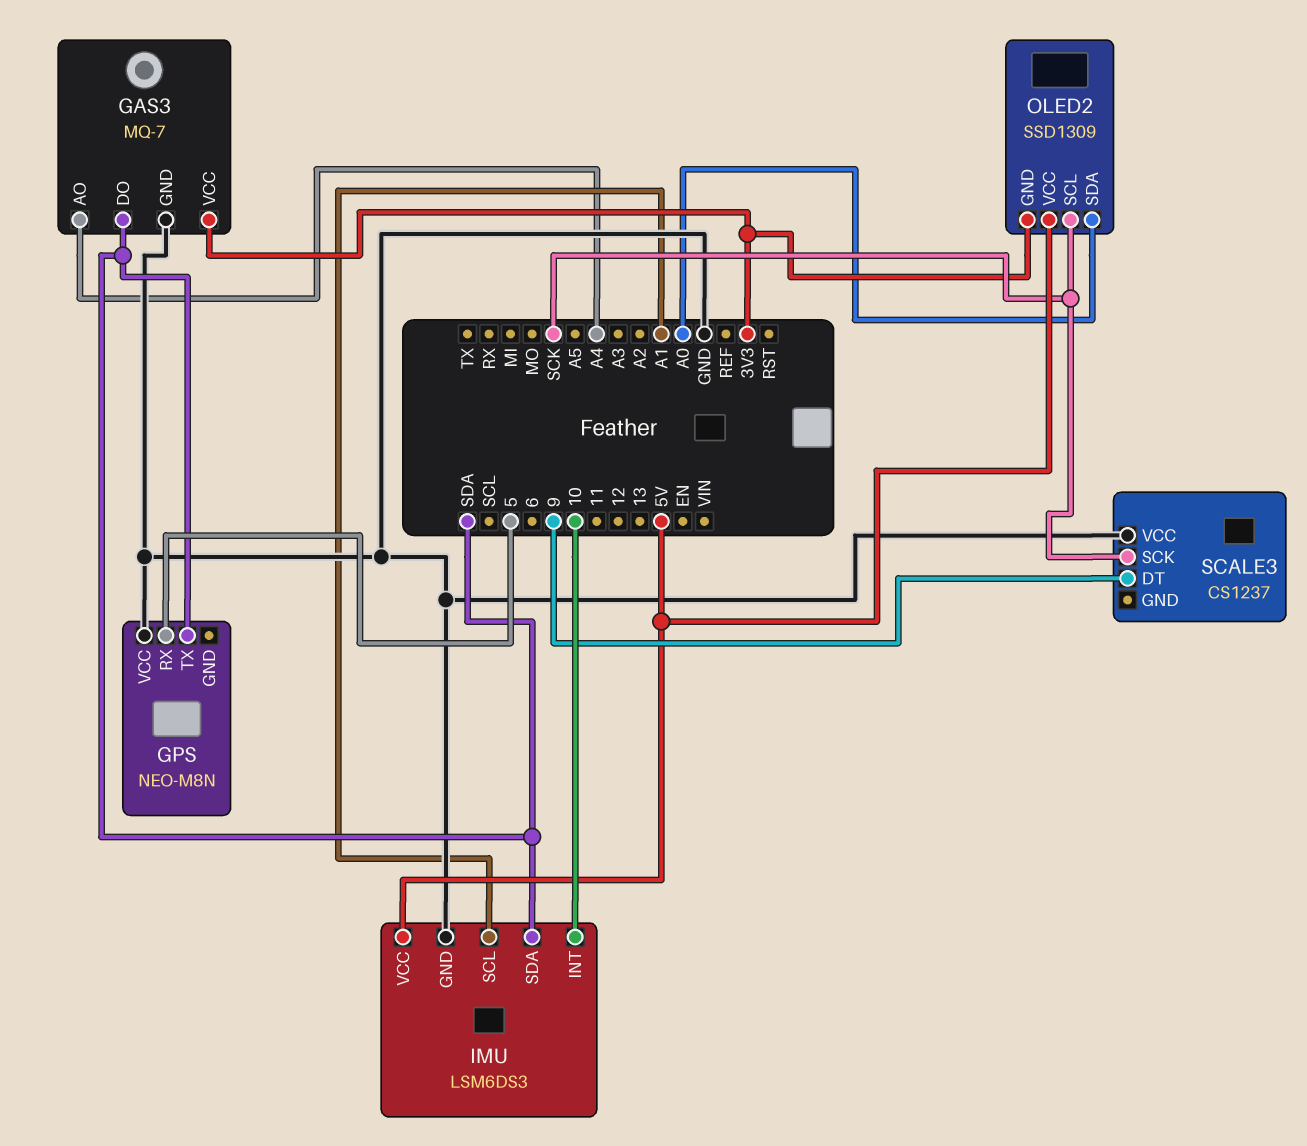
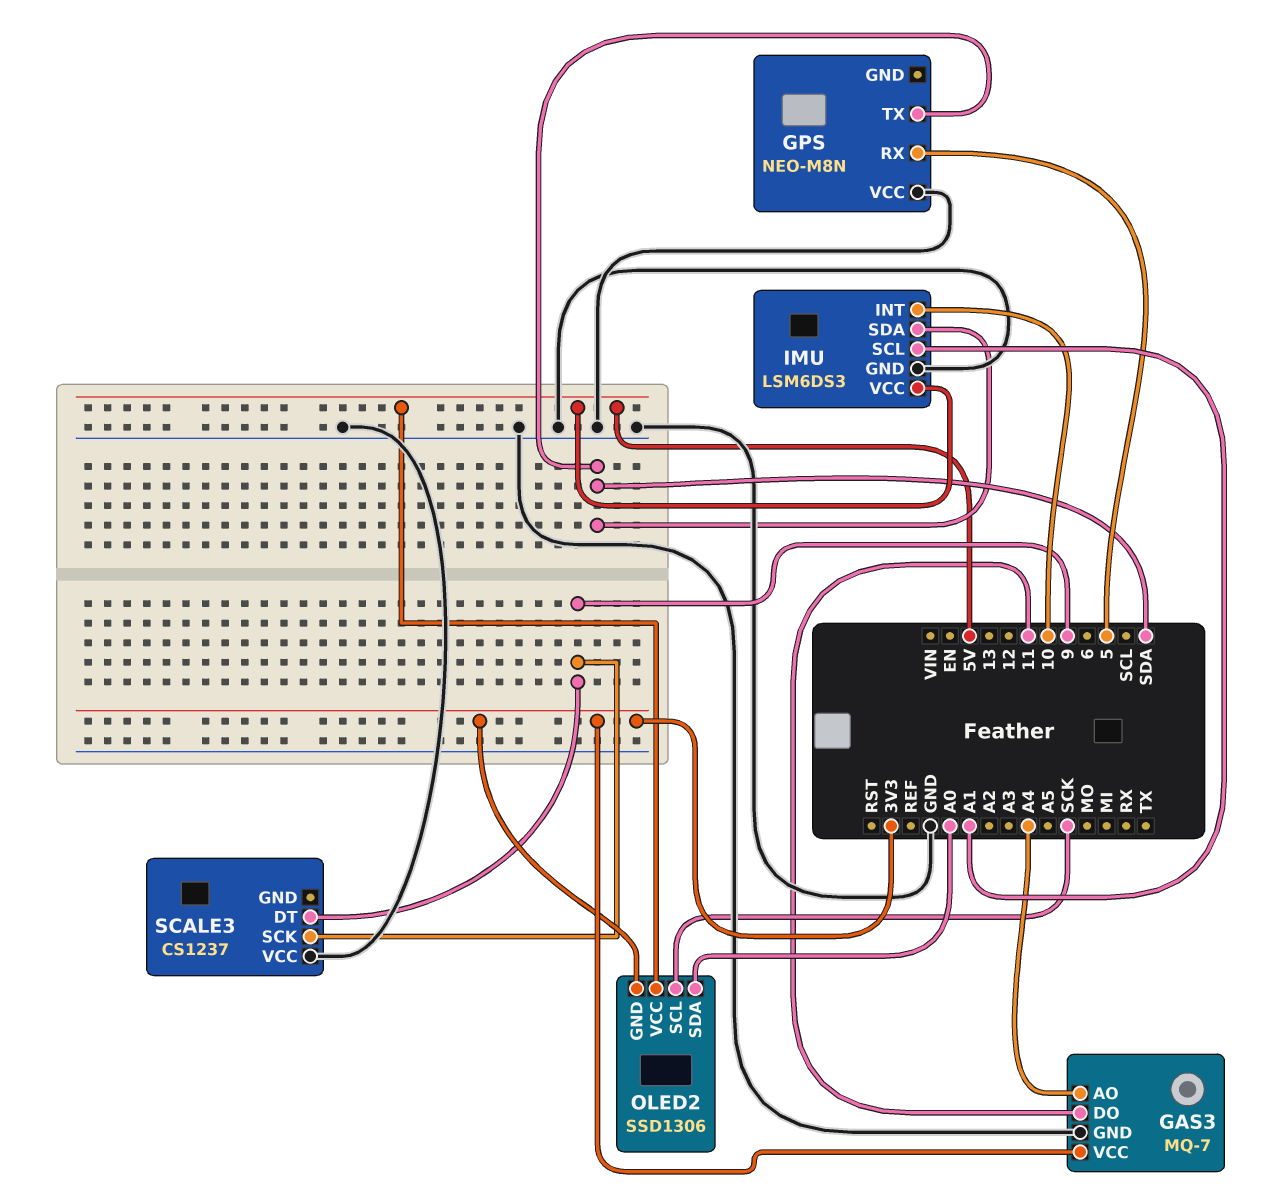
GAS3 pin DO: SDA -> 11
OLED2: SSD1309 -> SSD1306
SCALE3 pin SCK: SCK -> 9

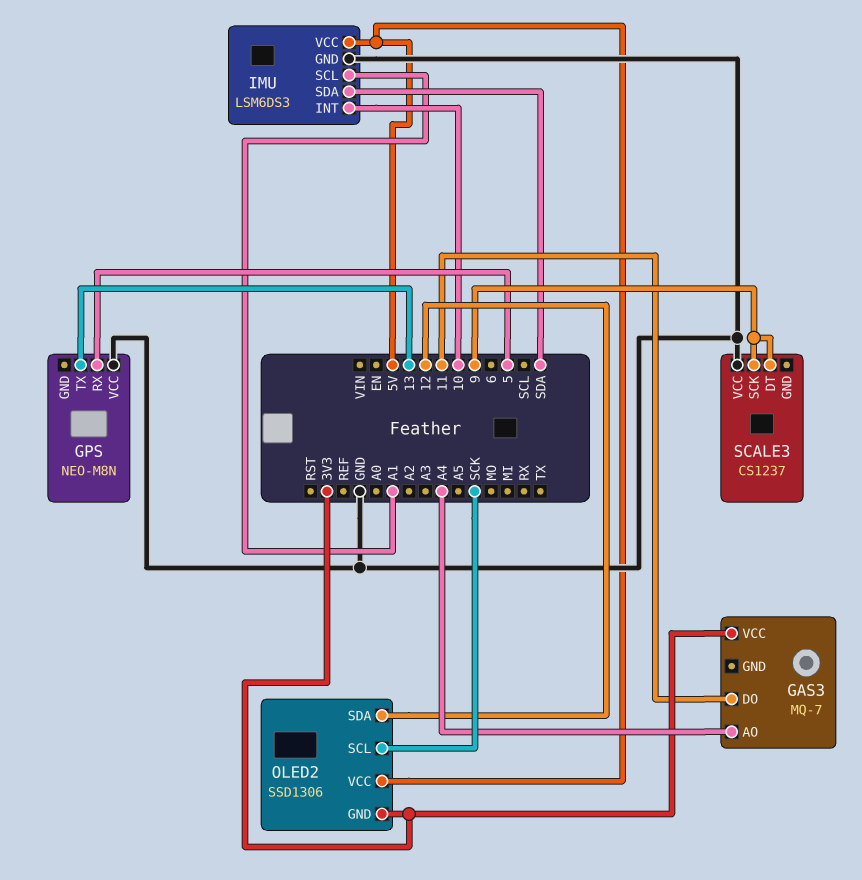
GAS3 pin GND: GND -> none
GPS pin TX: SDA -> 13
OLED2 pin SDA: A0 -> 12

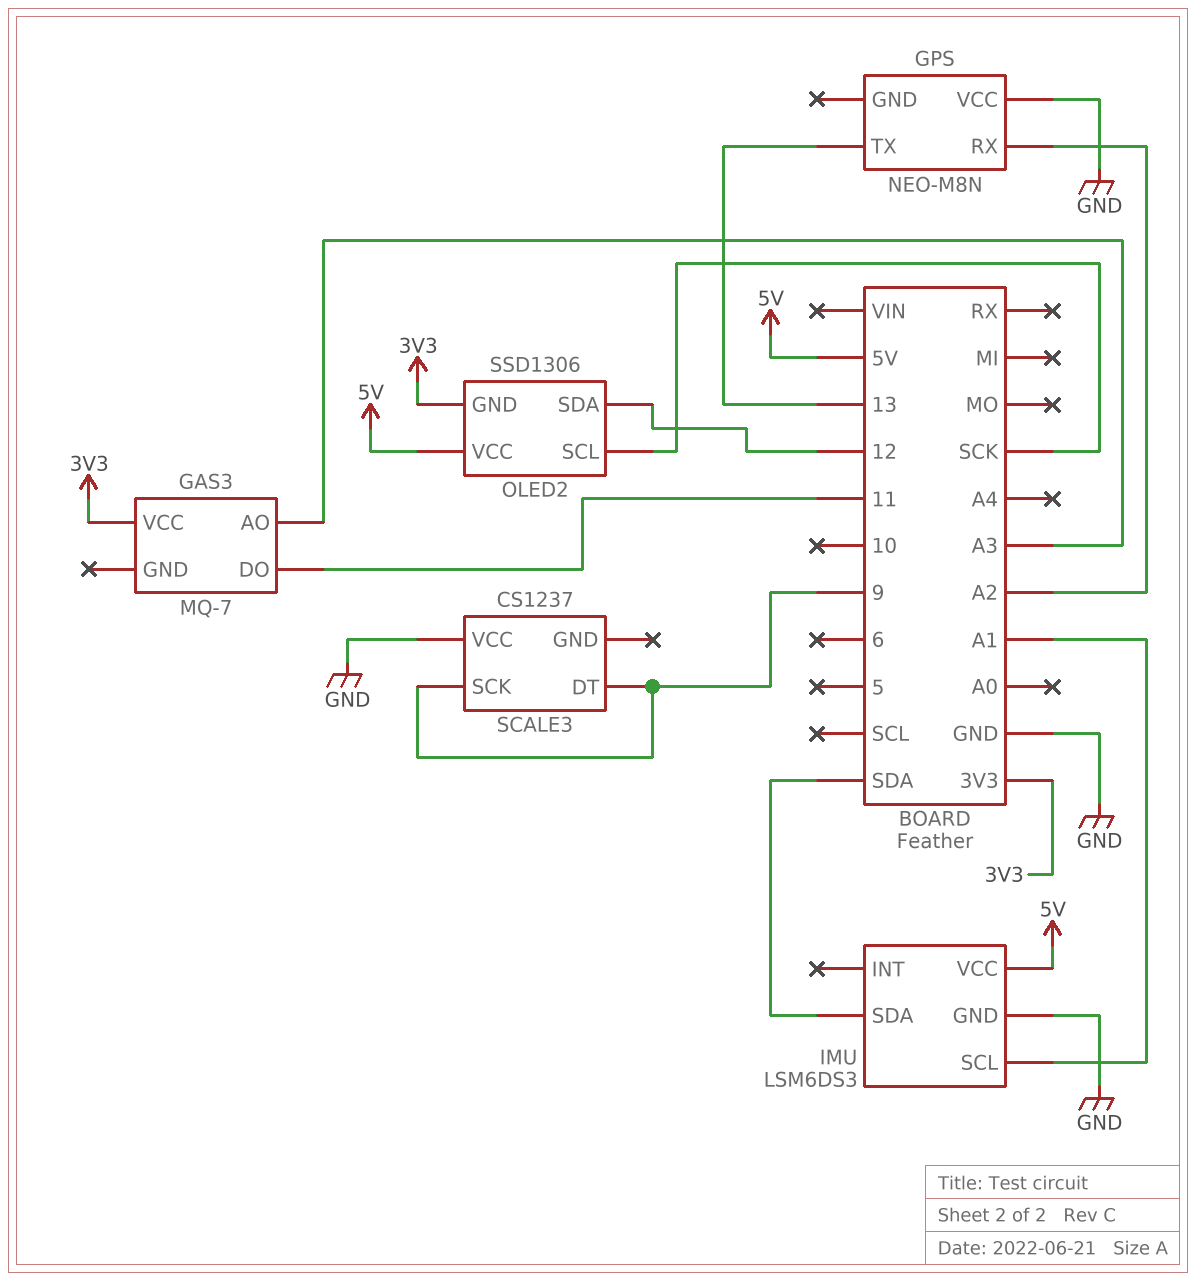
GAS3 pin AO: A4 -> A3
GPS pin RX: 5 -> A2
IMU pin INT: 10 -> none

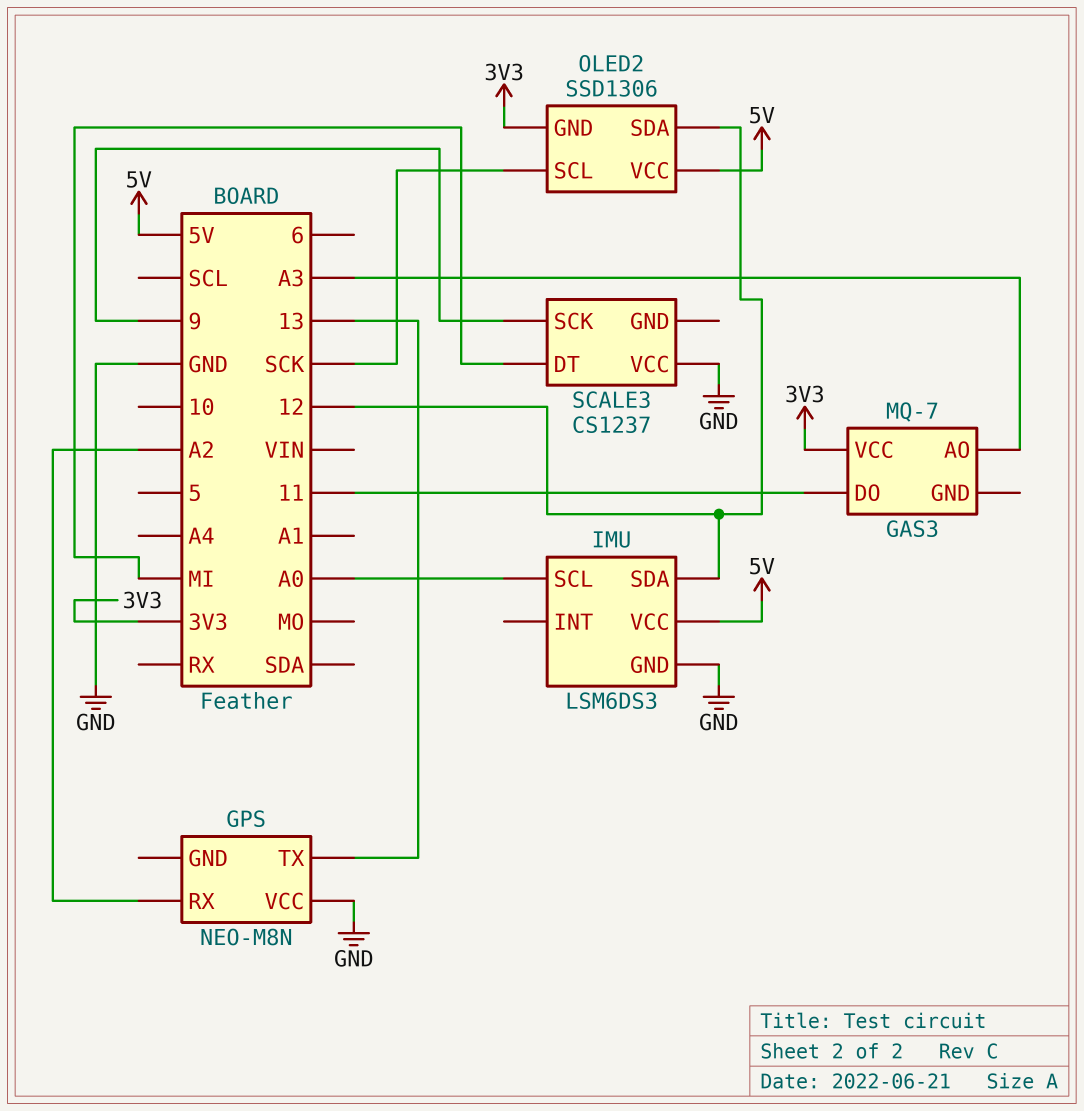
IMU pin SCL: A1 -> A0
IMU pin SDA: SDA -> 12
SCALE3 pin DT: 9 -> MI

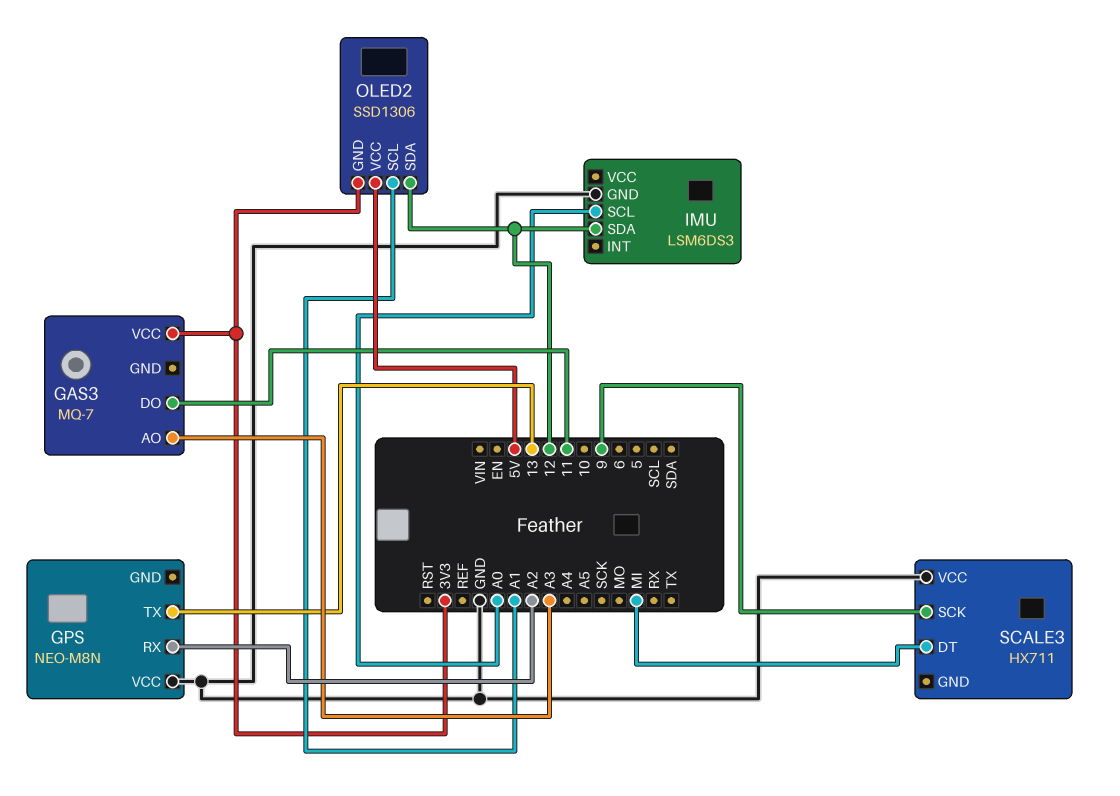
IMU pin VCC: 5V -> none
OLED2 pin SCL: SCK -> A1
SCALE3: CS1237 -> HX711

